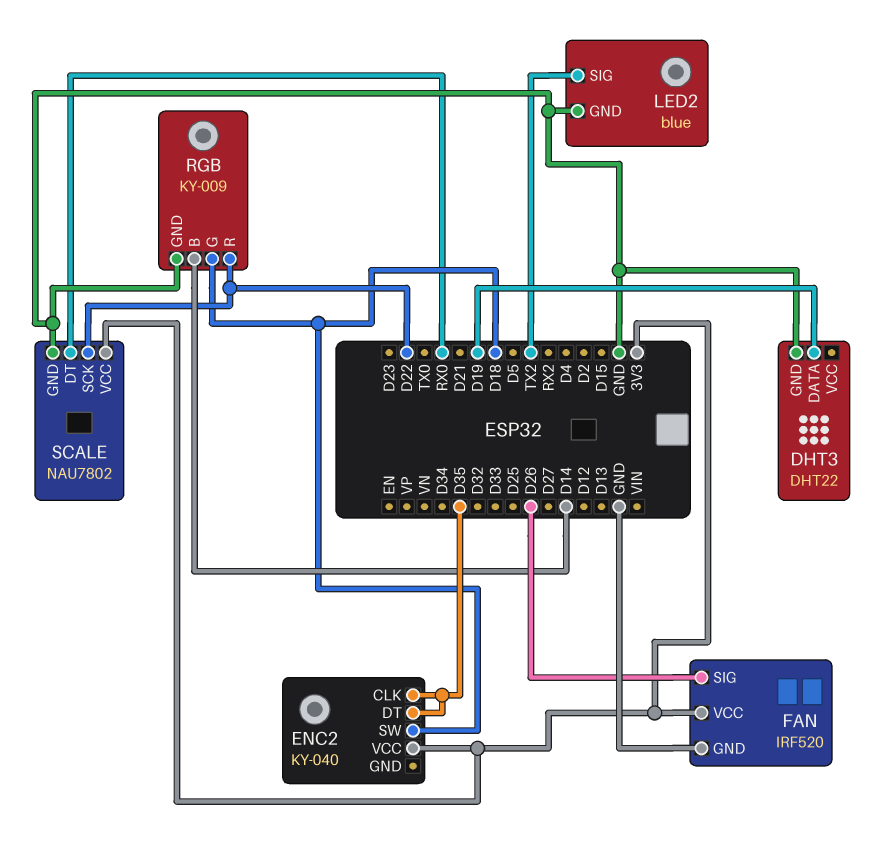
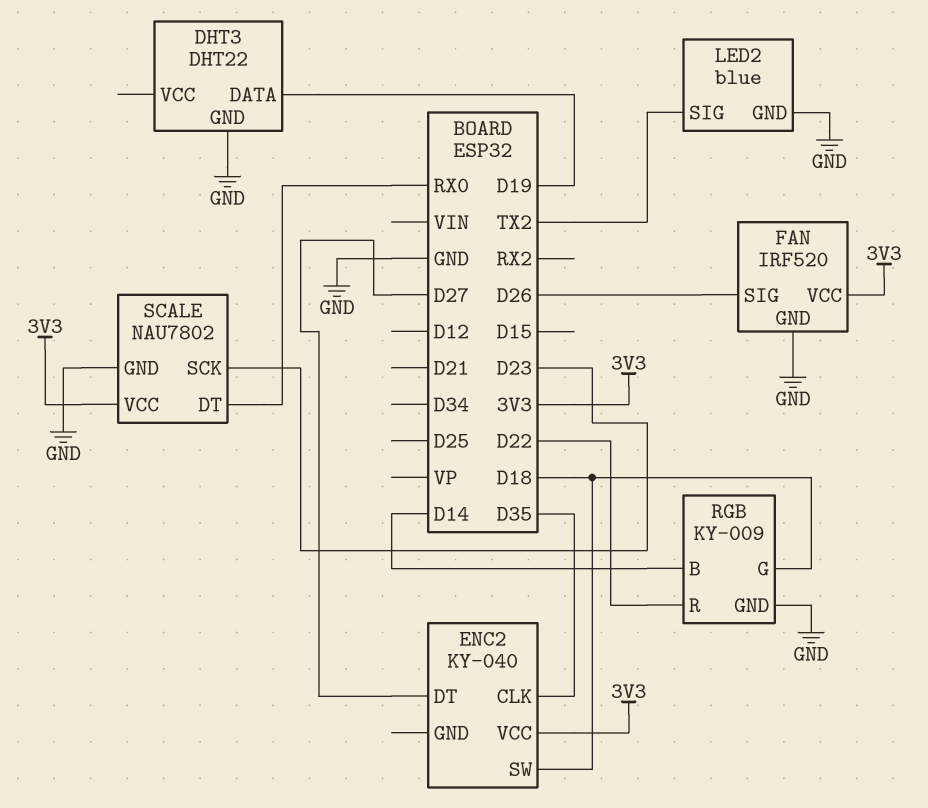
ENC2 pin DT: D35 -> D27
SCALE pin SCK: D22 -> D23

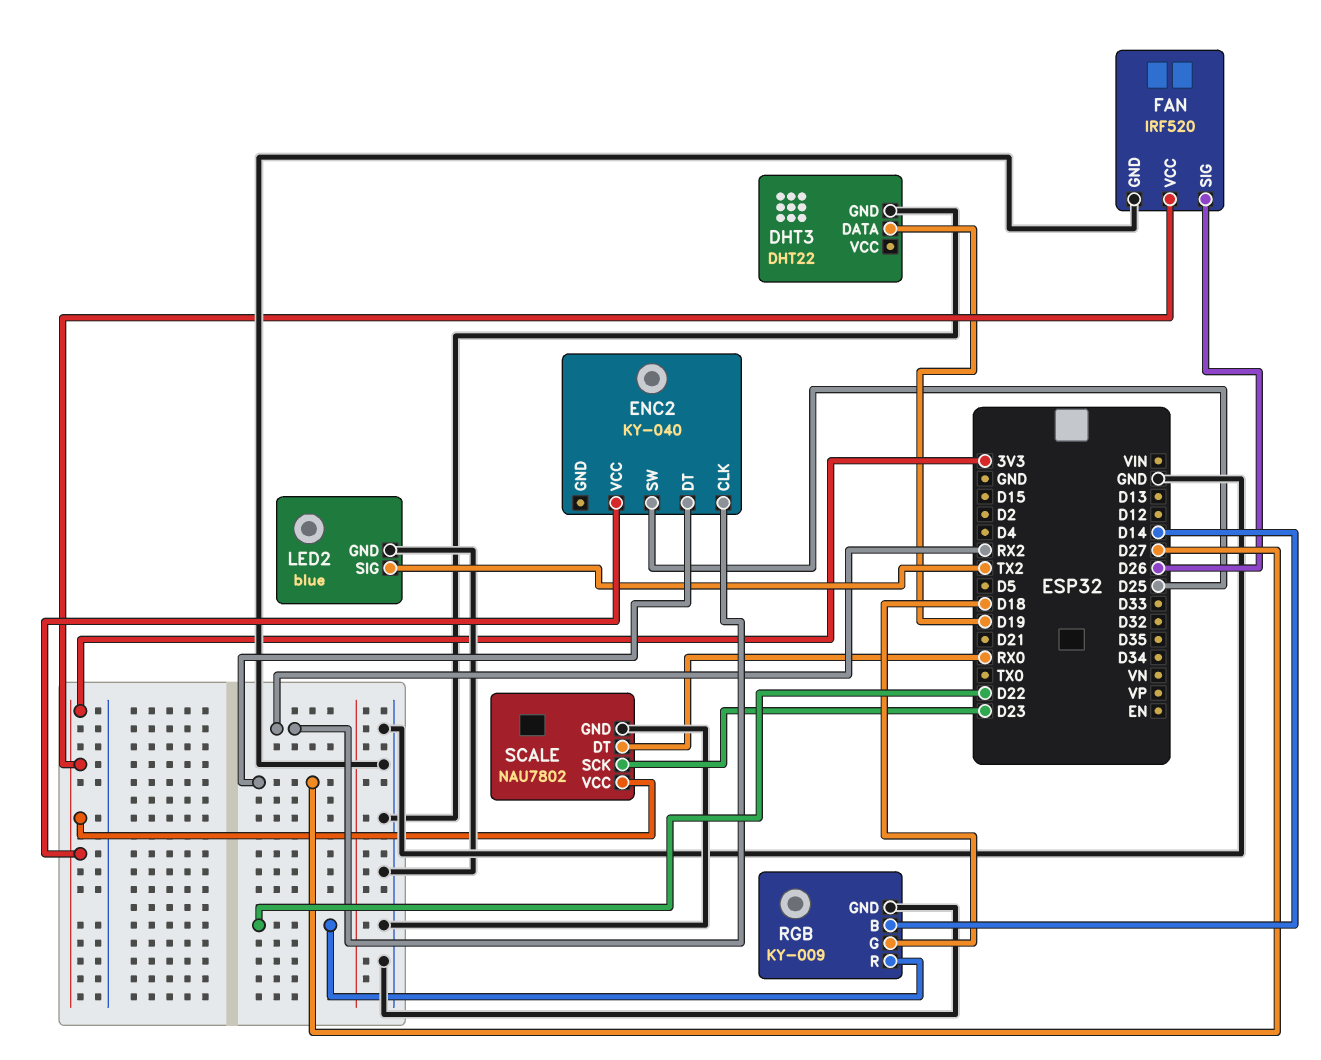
ENC2 pin CLK: D35 -> RX2
ENC2 pin SW: D18 -> D25

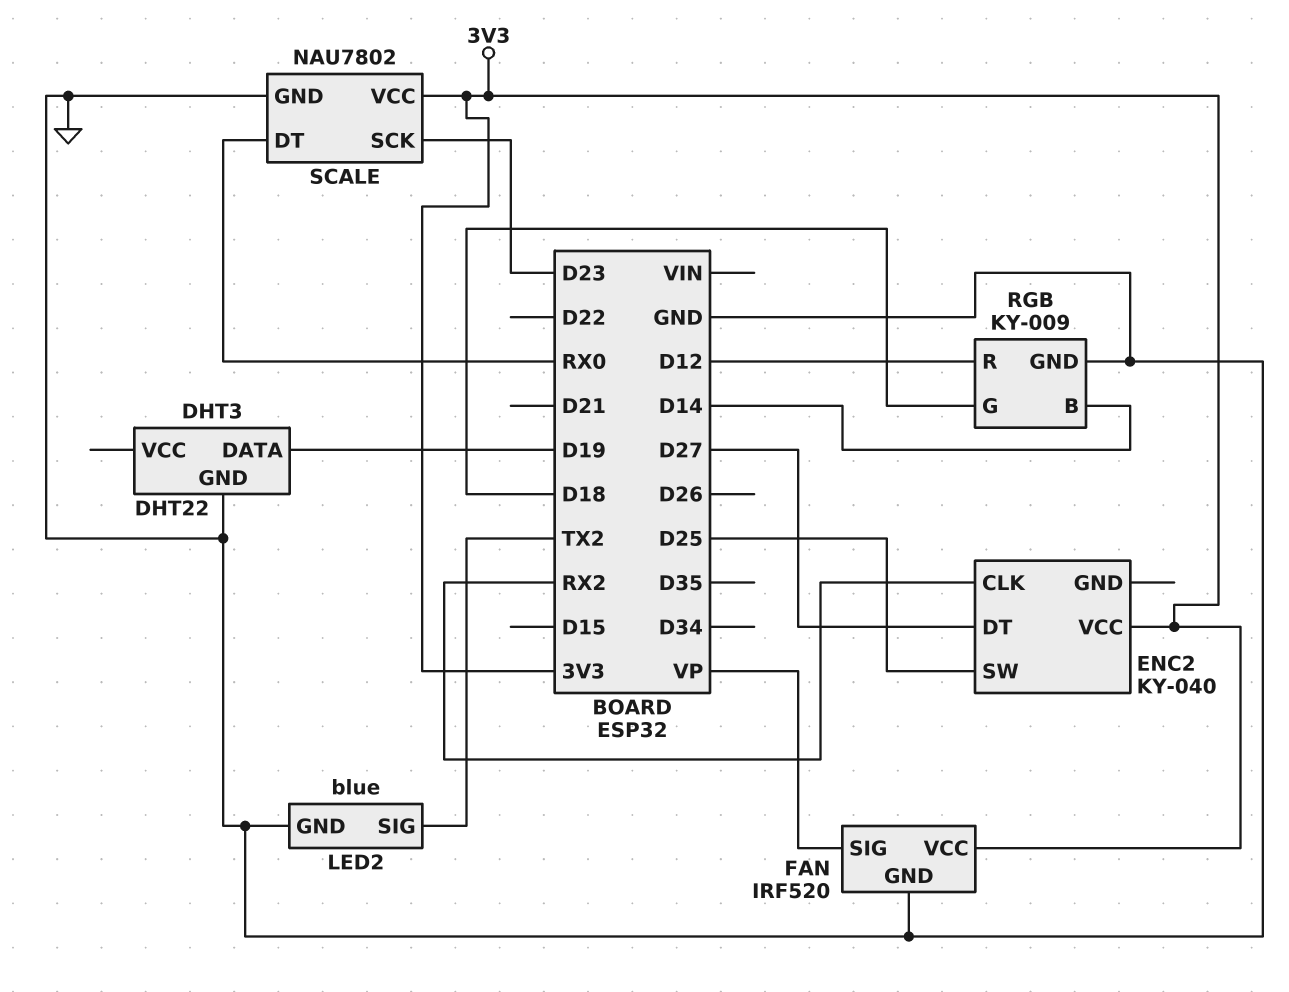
FAN pin SIG: D26 -> VP
RGB pin R: D22 -> D12

